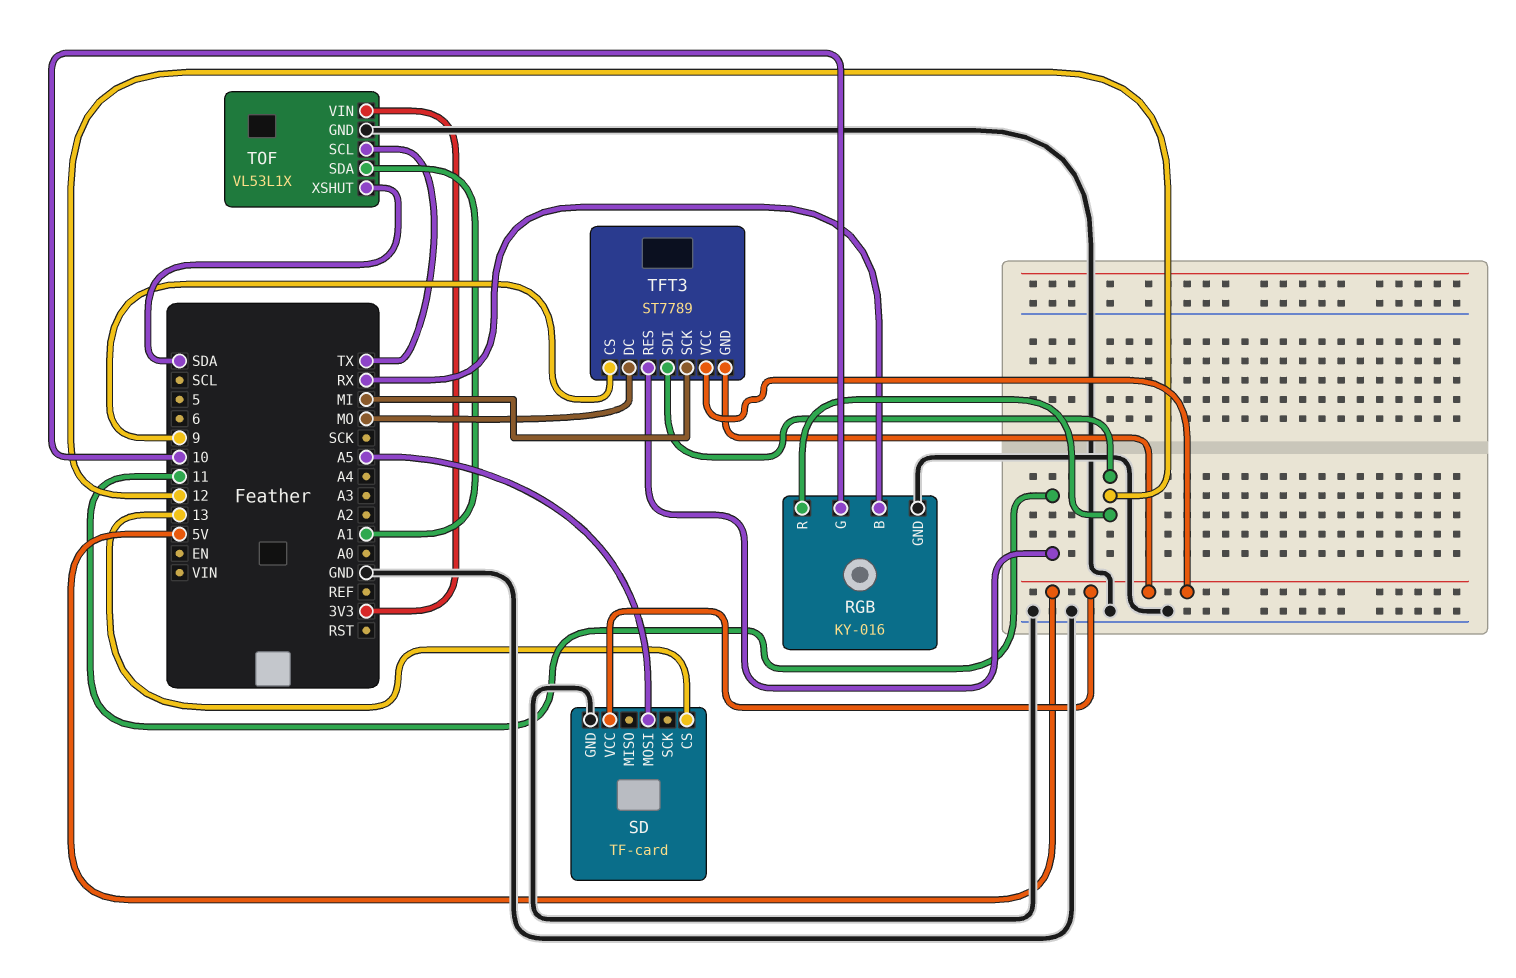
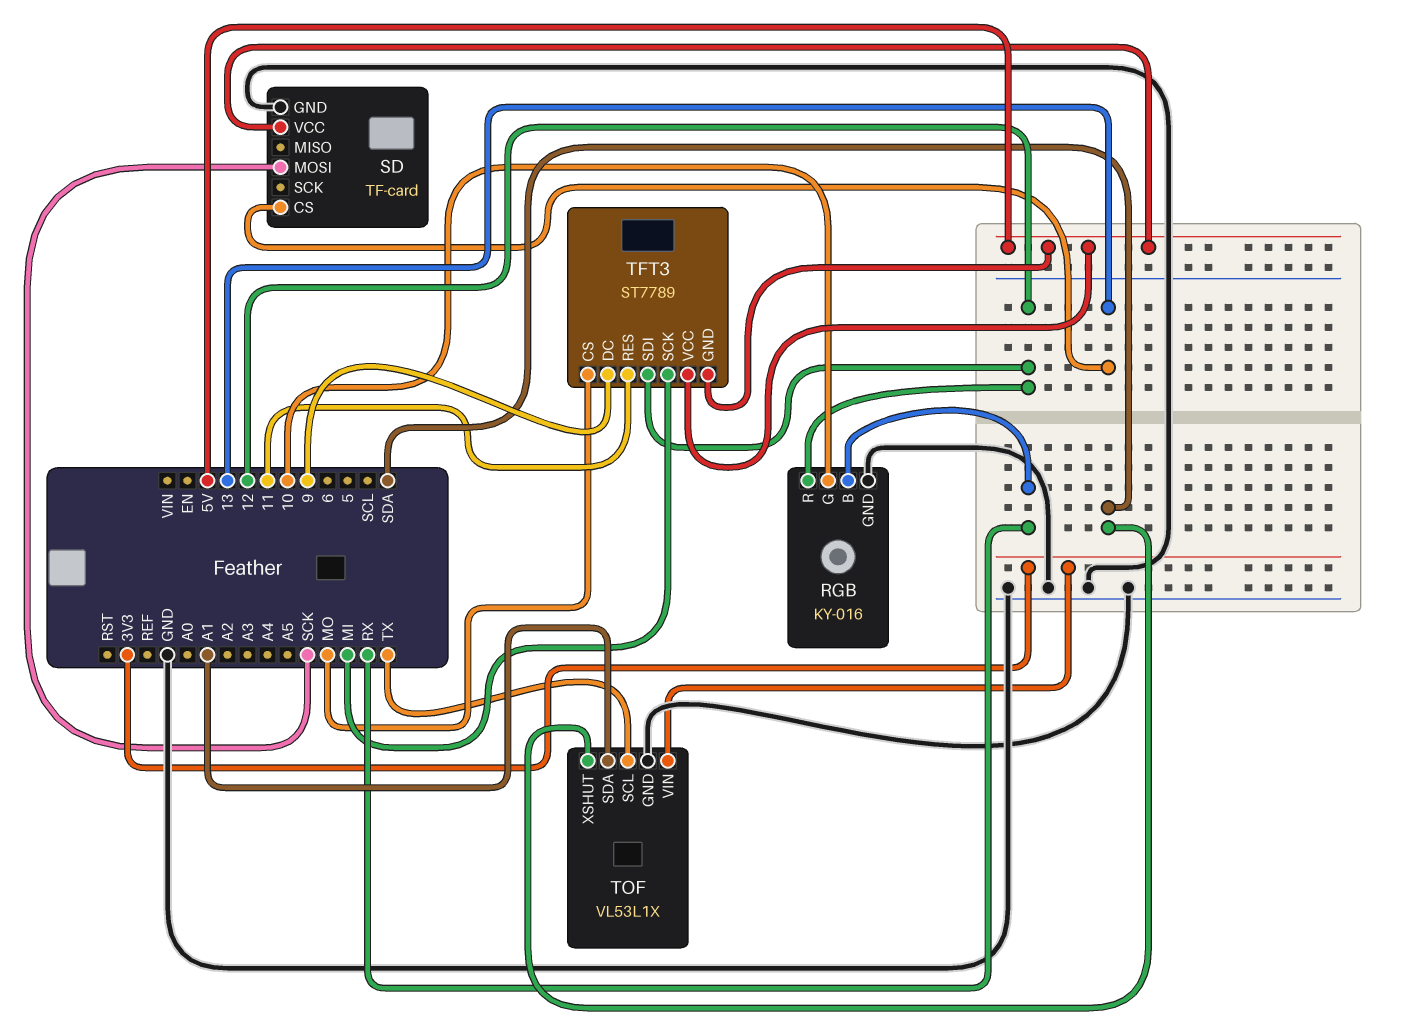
SD pin MOSI: A5 -> SCK
TFT3 pin CS: 9 -> MO
TFT3 pin DC: MO -> 9

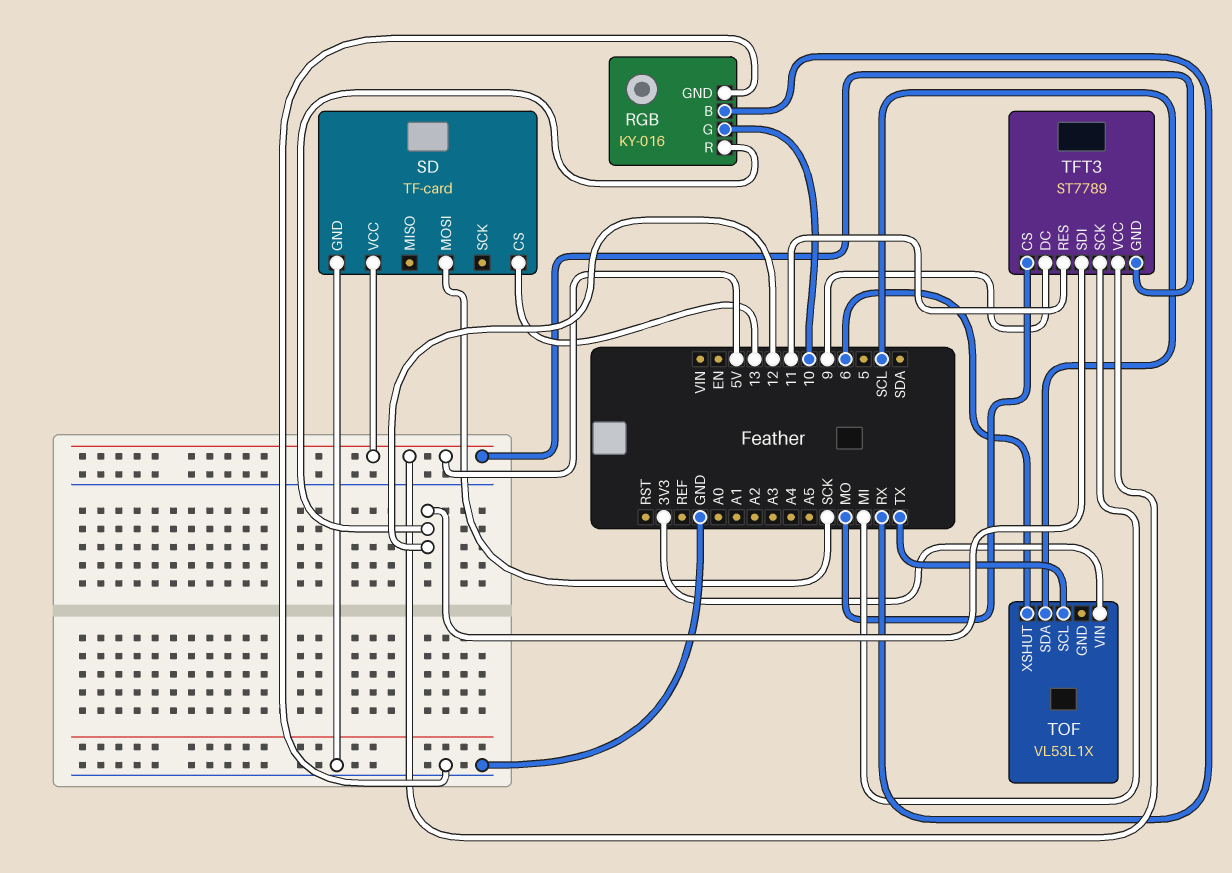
TOF pin GND: GND -> none
TOF pin SDA: A1 -> SCL
TOF pin XSHUT: SDA -> 6

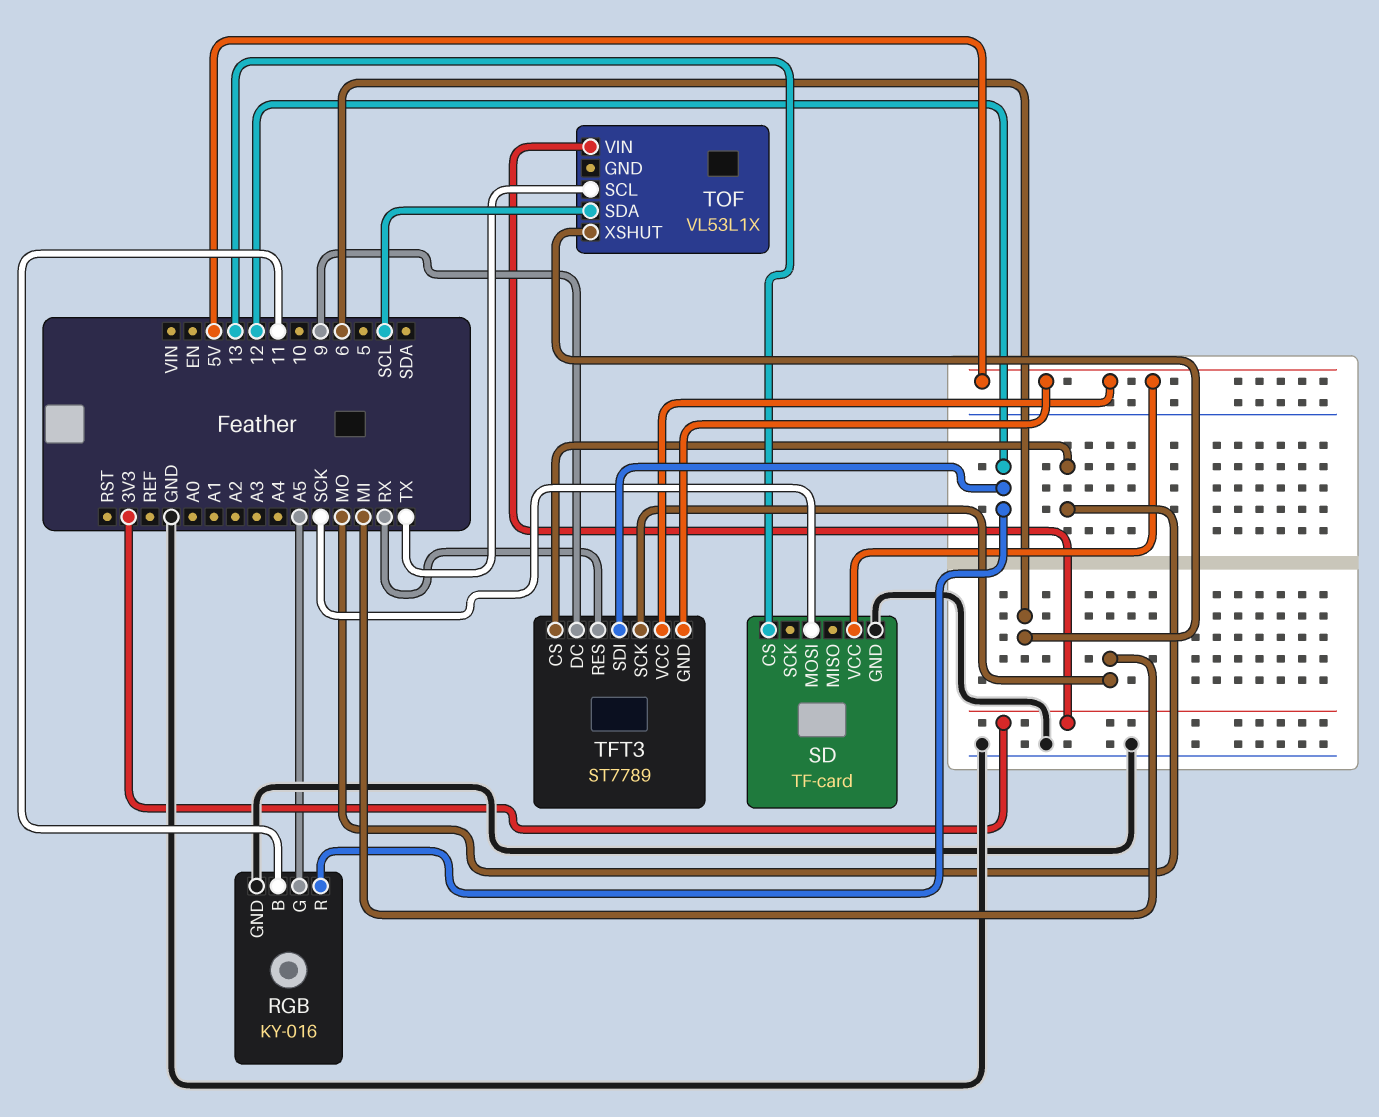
RGB pin B: RX -> 11
RGB pin G: 10 -> A5
TFT3 pin RES: 11 -> RX

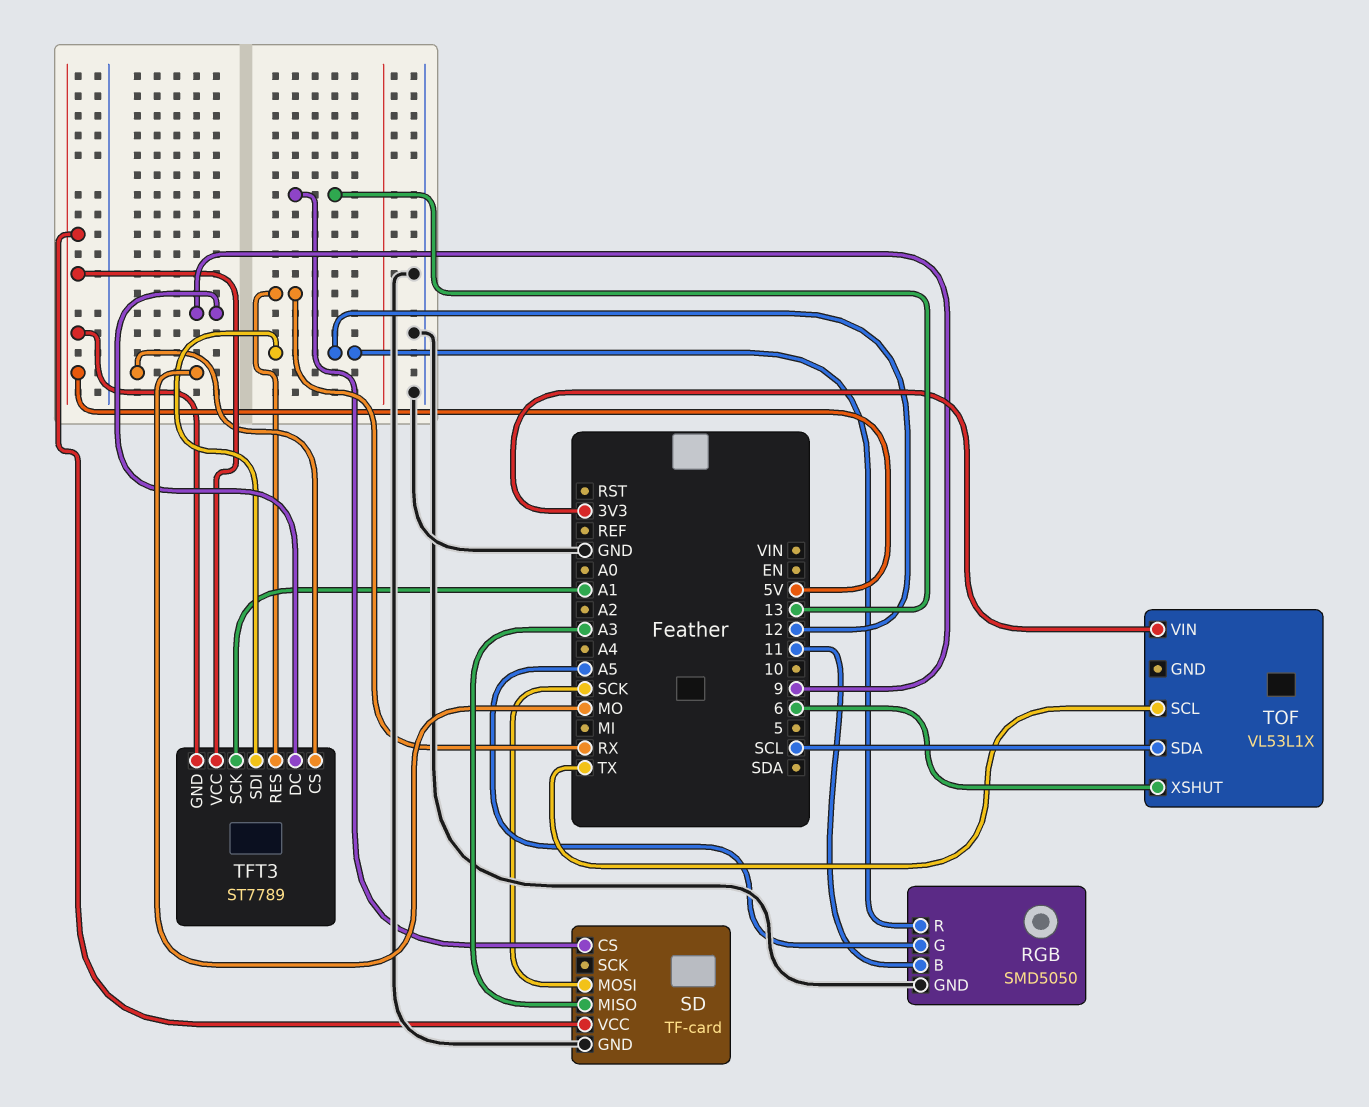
RGB: KY-016 -> SMD5050
SD pin MISO: none -> A3
TFT3 pin SCK: MI -> A1

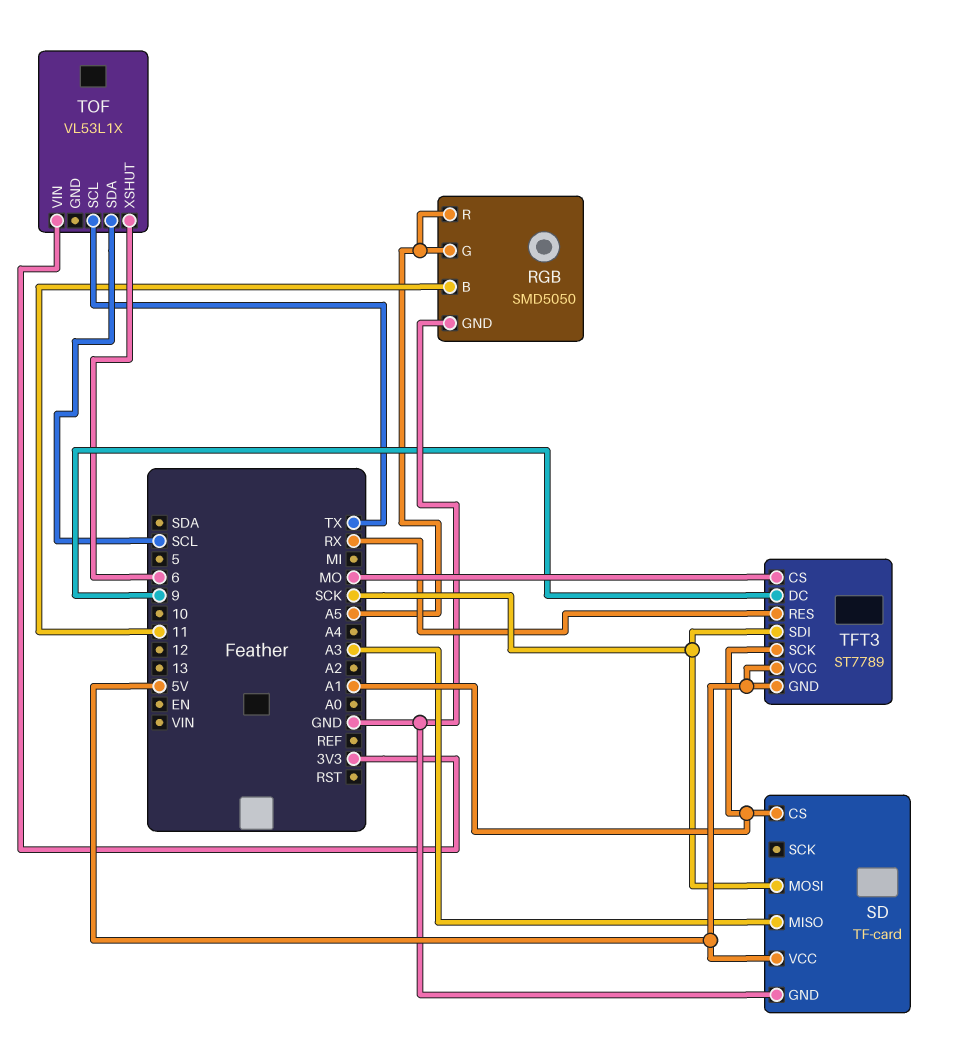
RGB pin R: 12 -> A5
SD pin CS: 13 -> A1
TFT3 pin SDI: 12 -> SCK

